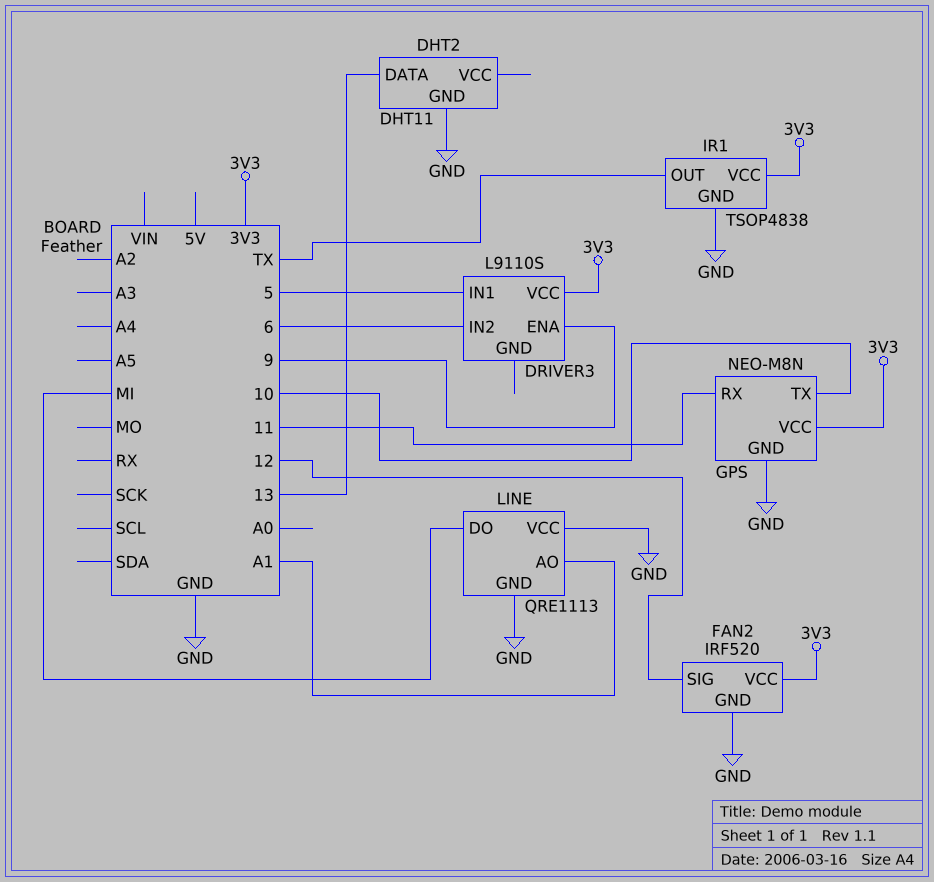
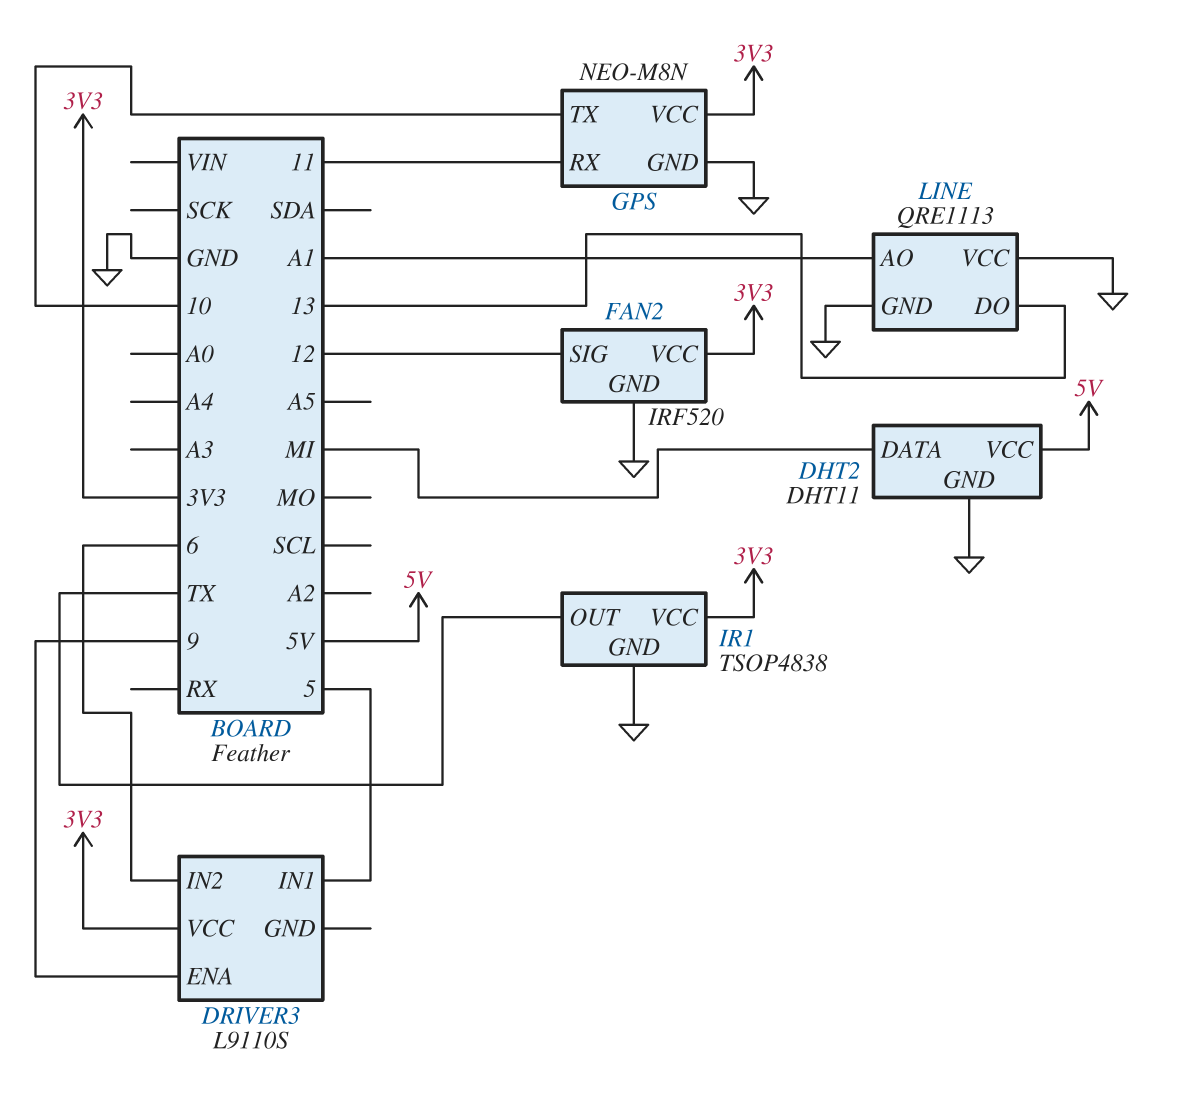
DHT2 pin DATA: 13 -> MI
DHT2 pin VCC: none -> 5V
LINE pin DO: MI -> 13

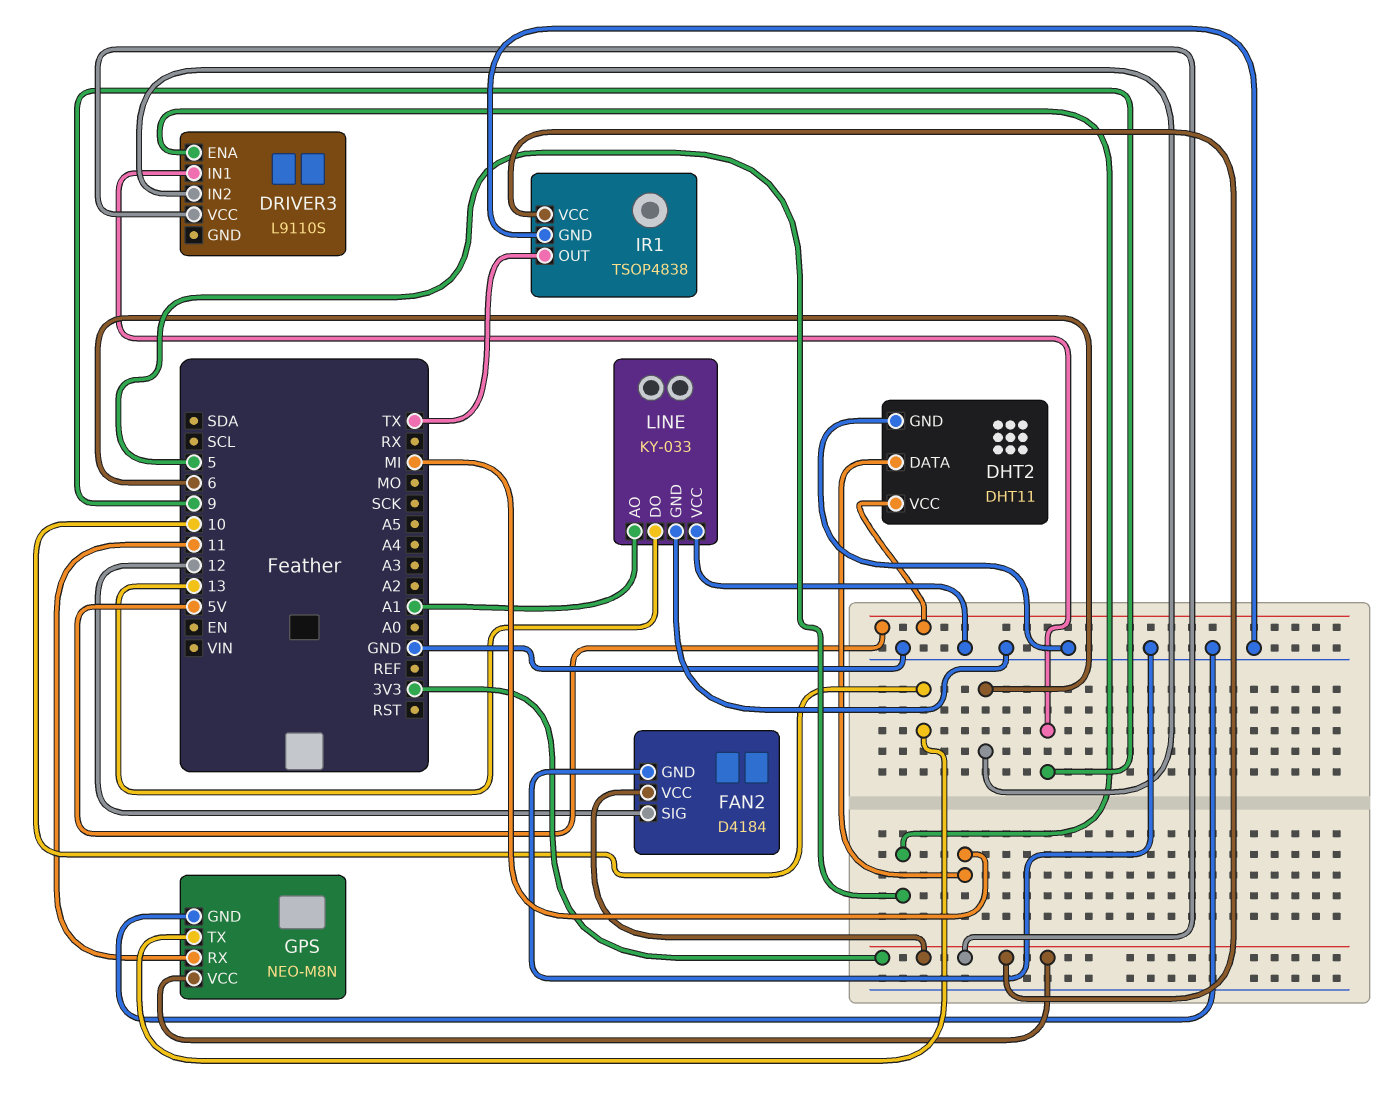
DRIVER3 pin ENA: 9 -> 5
DRIVER3 pin IN1: 5 -> 9
FAN2: IRF520 -> D4184
LINE: QRE1113 -> KY-033

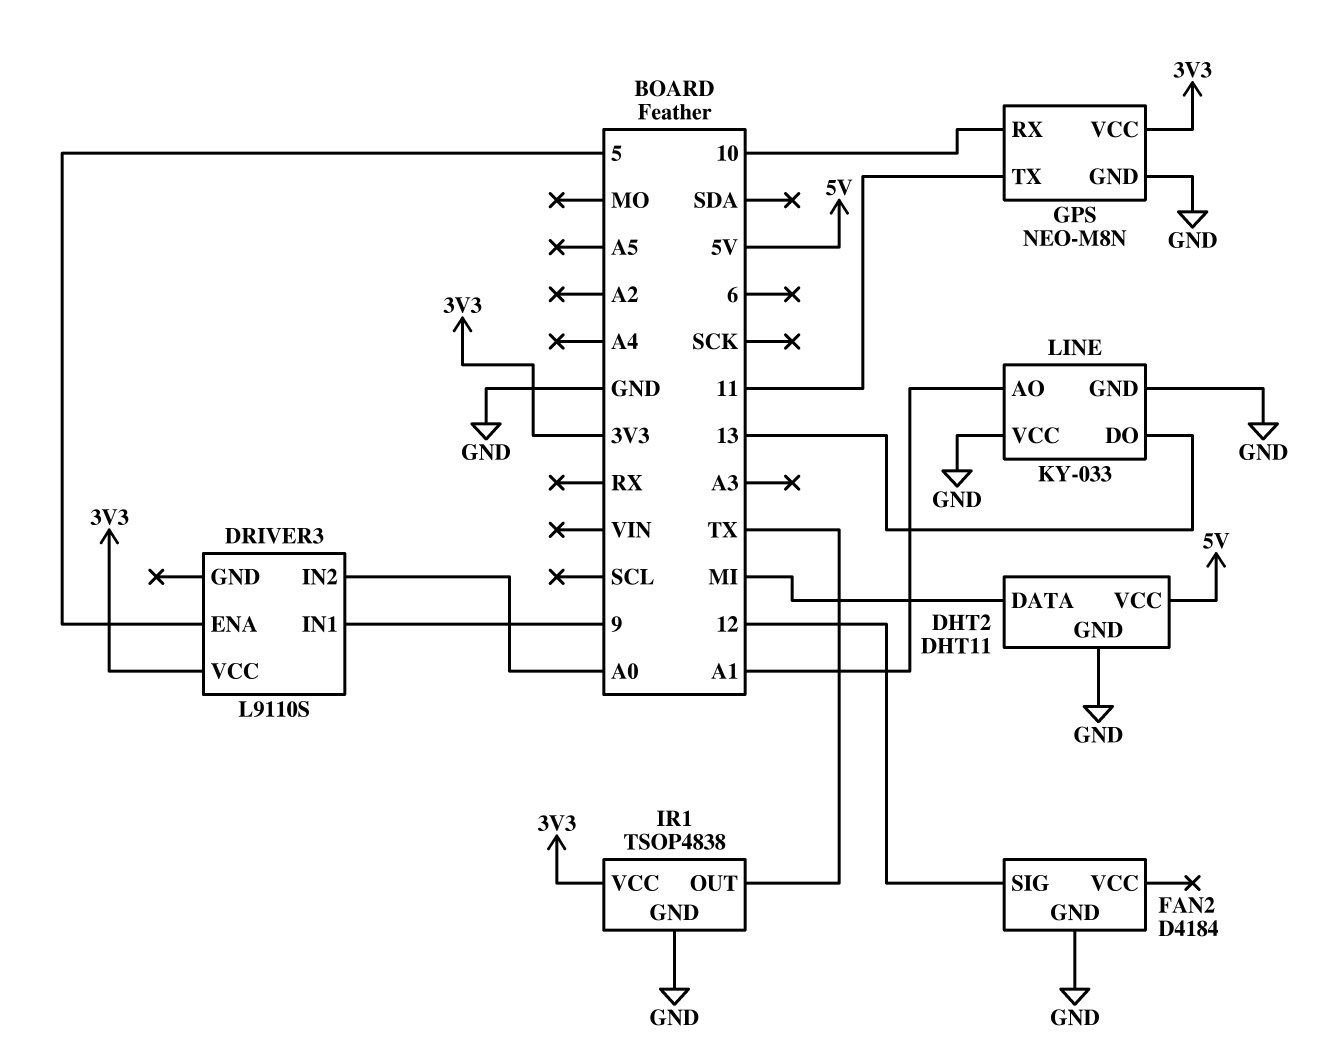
DRIVER3 pin IN2: 6 -> A0
FAN2 pin VCC: 3V3 -> none
GPS pin RX: 11 -> 10
GPS pin TX: 10 -> 11

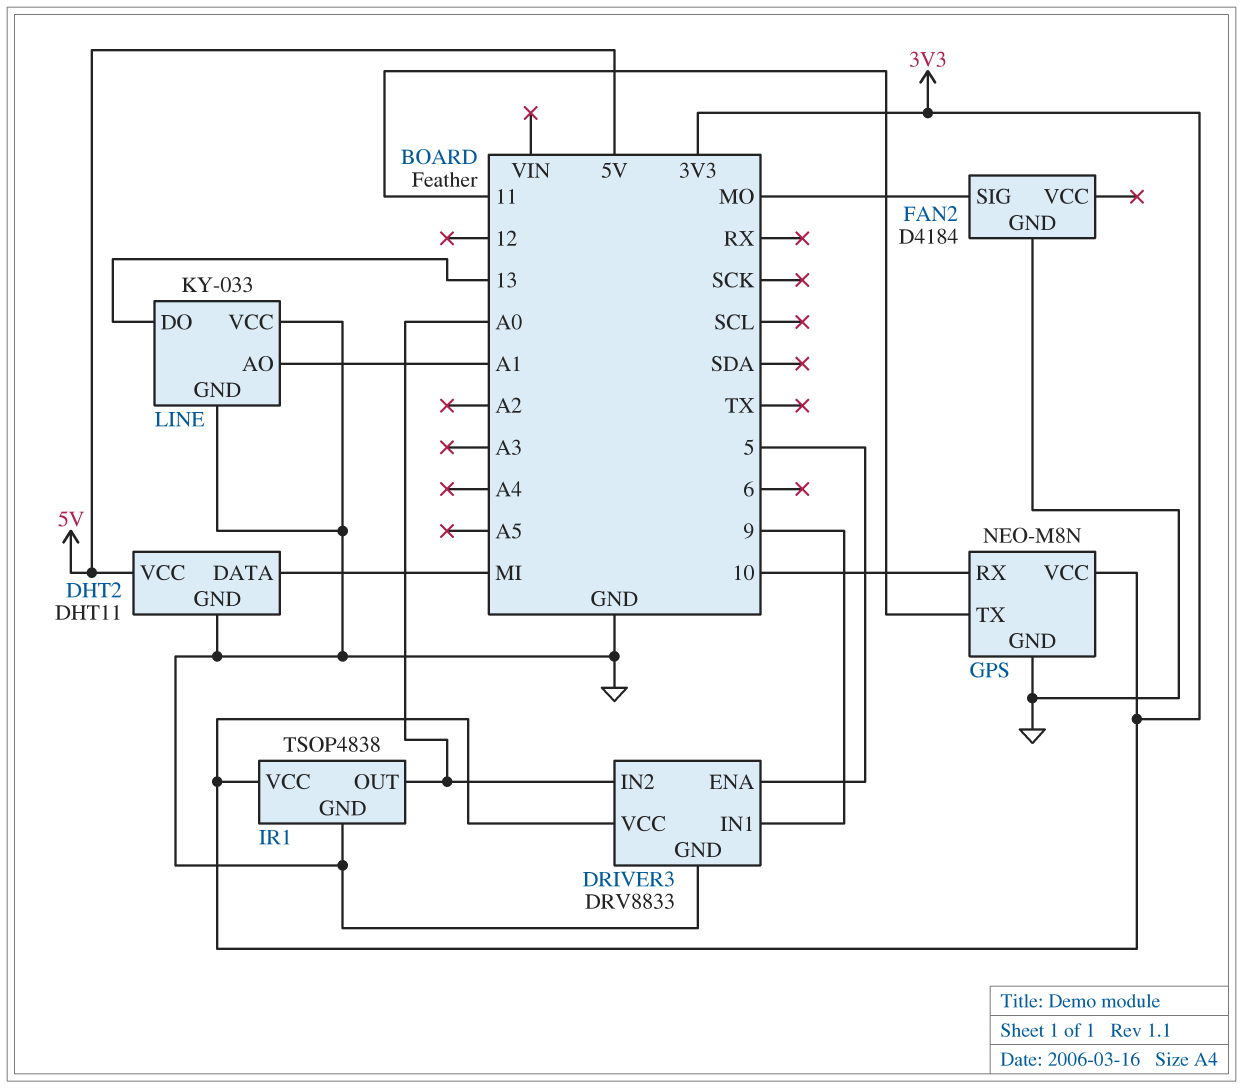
DRIVER3: L9110S -> DRV8833
DRIVER3 pin GND: none -> GND
FAN2 pin SIG: 12 -> MO
IR1 pin OUT: TX -> A0

